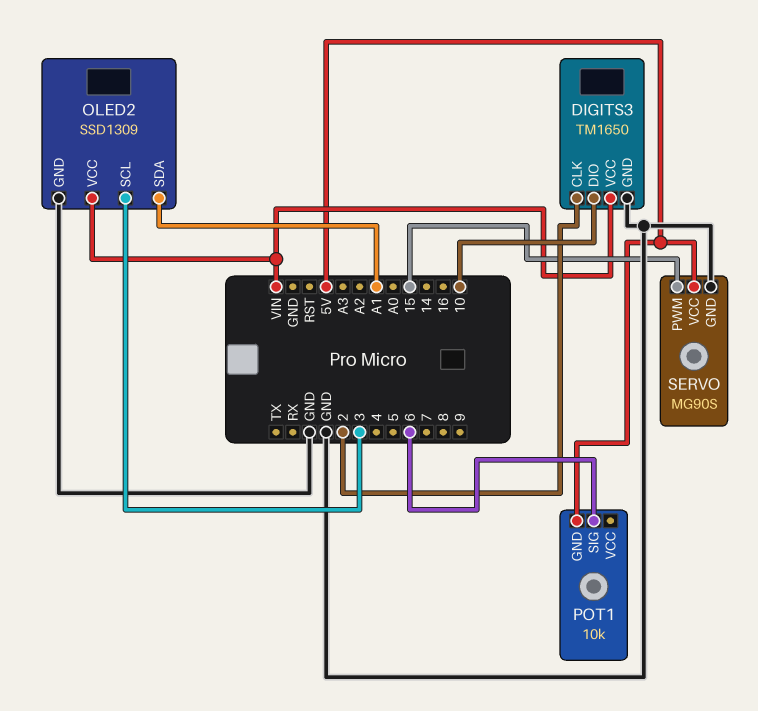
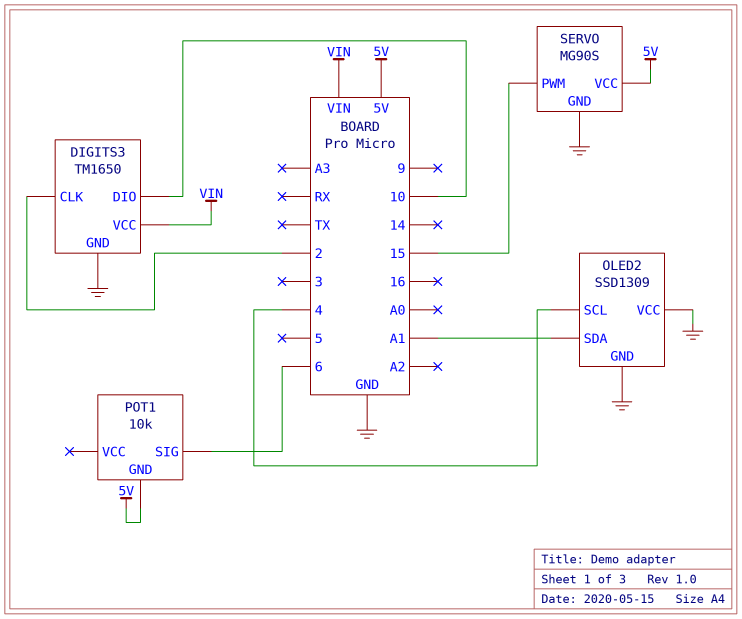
OLED2 pin SCL: 3 -> 4
OLED2 pin VCC: VIN -> GND

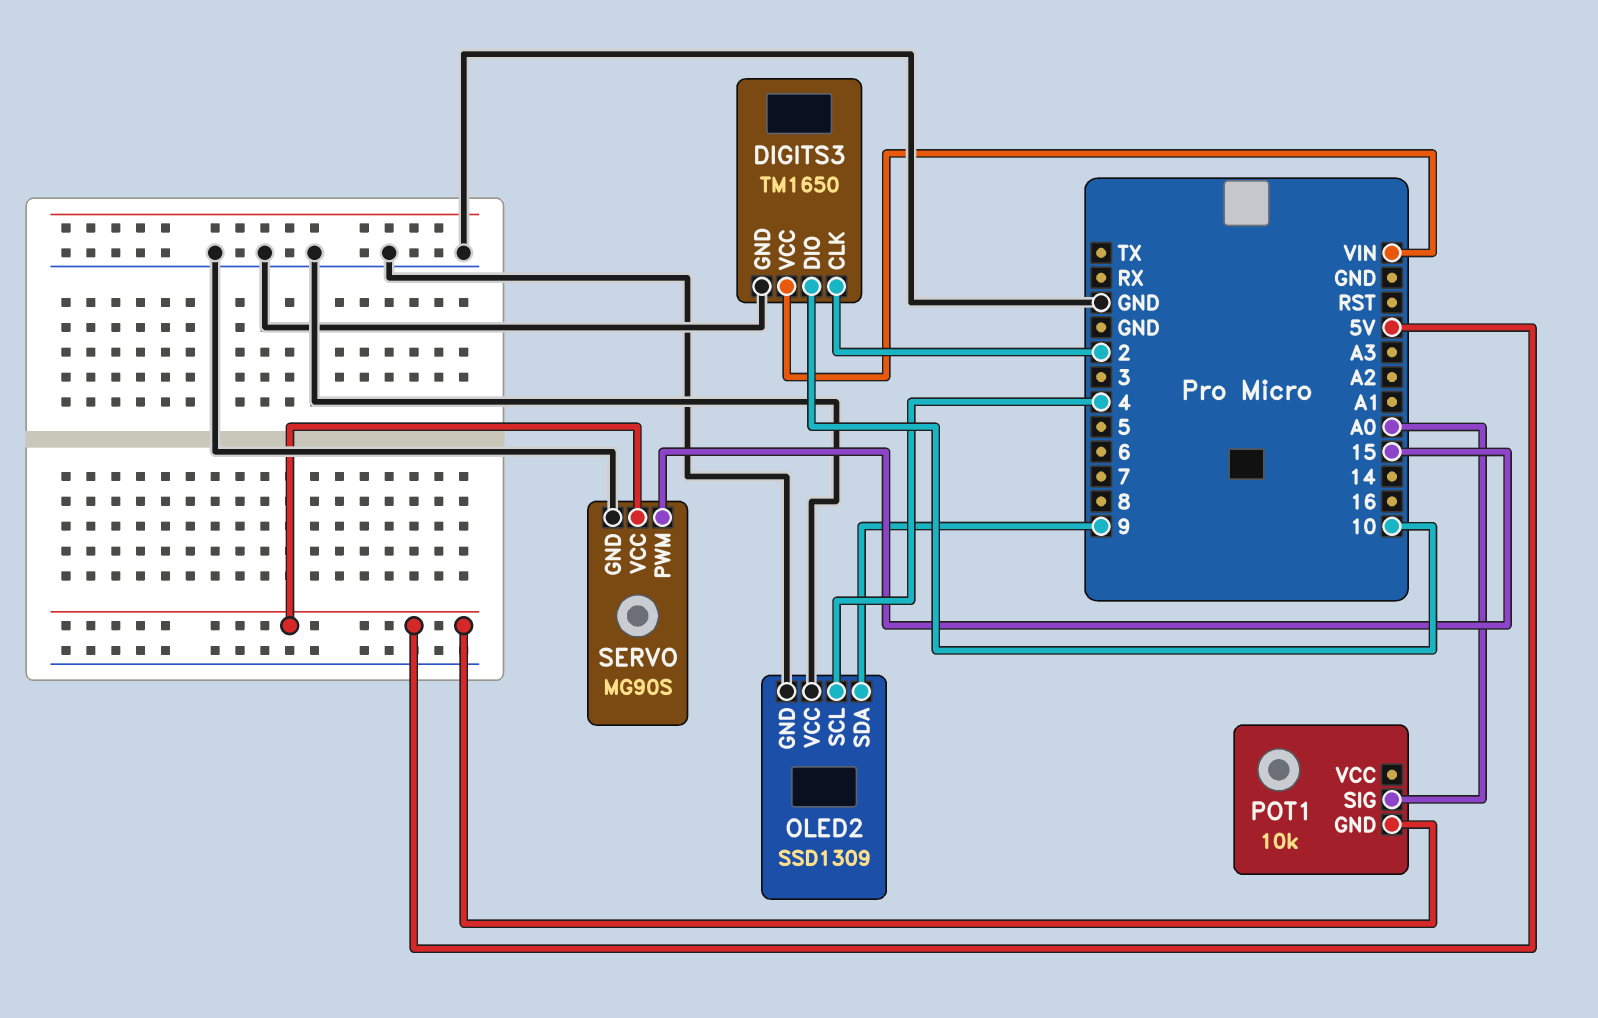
OLED2 pin SDA: A1 -> 9
POT1 pin SIG: 6 -> A0

